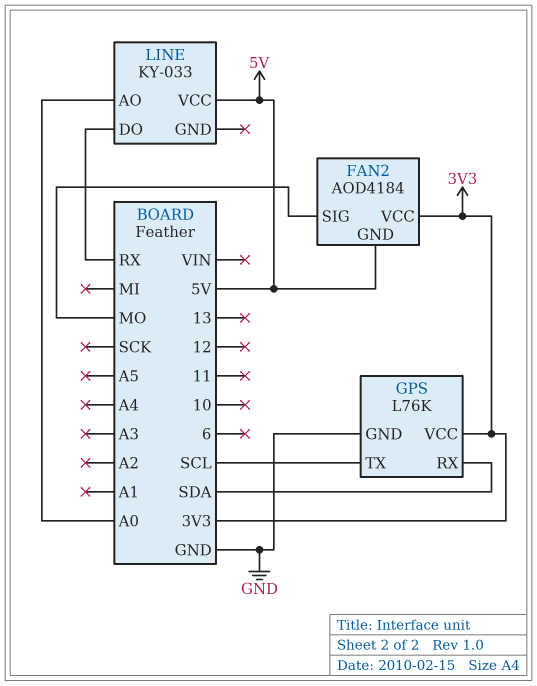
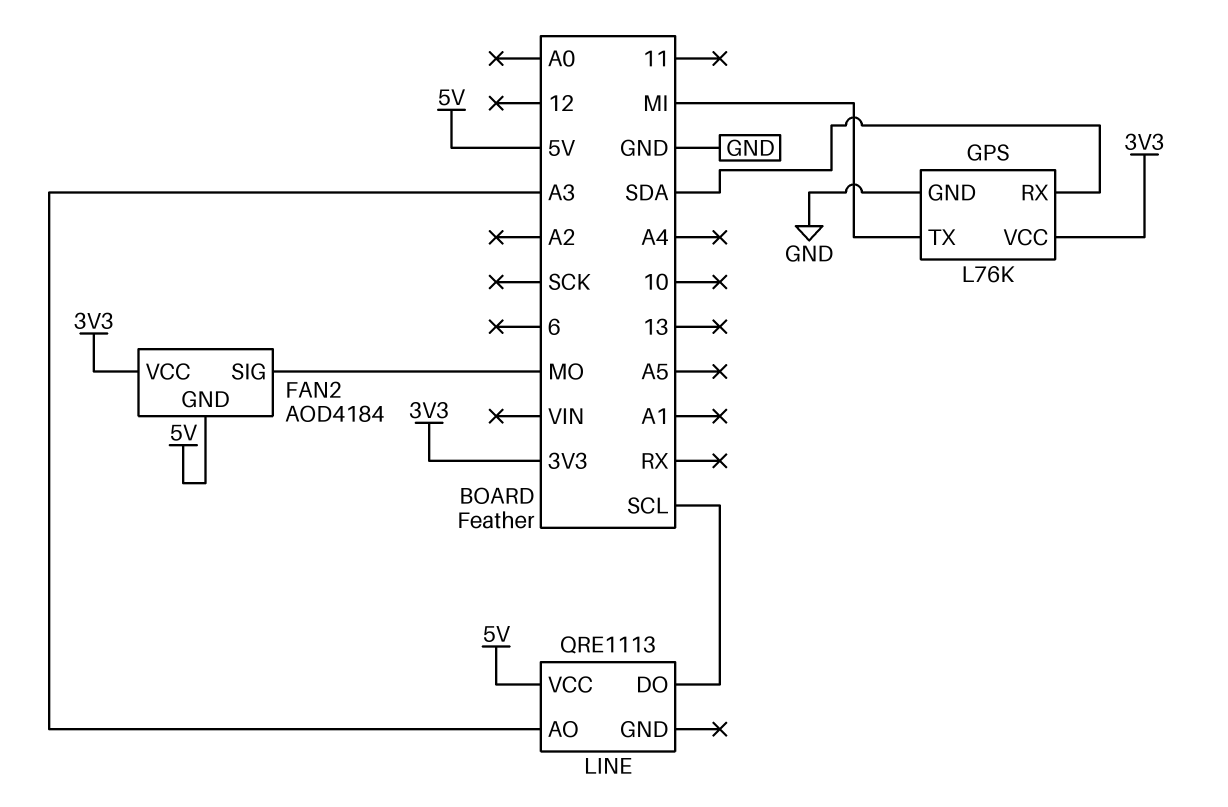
GPS pin TX: SCL -> MI
LINE: KY-033 -> QRE1113
LINE pin AO: A0 -> A3
LINE pin DO: RX -> SCL

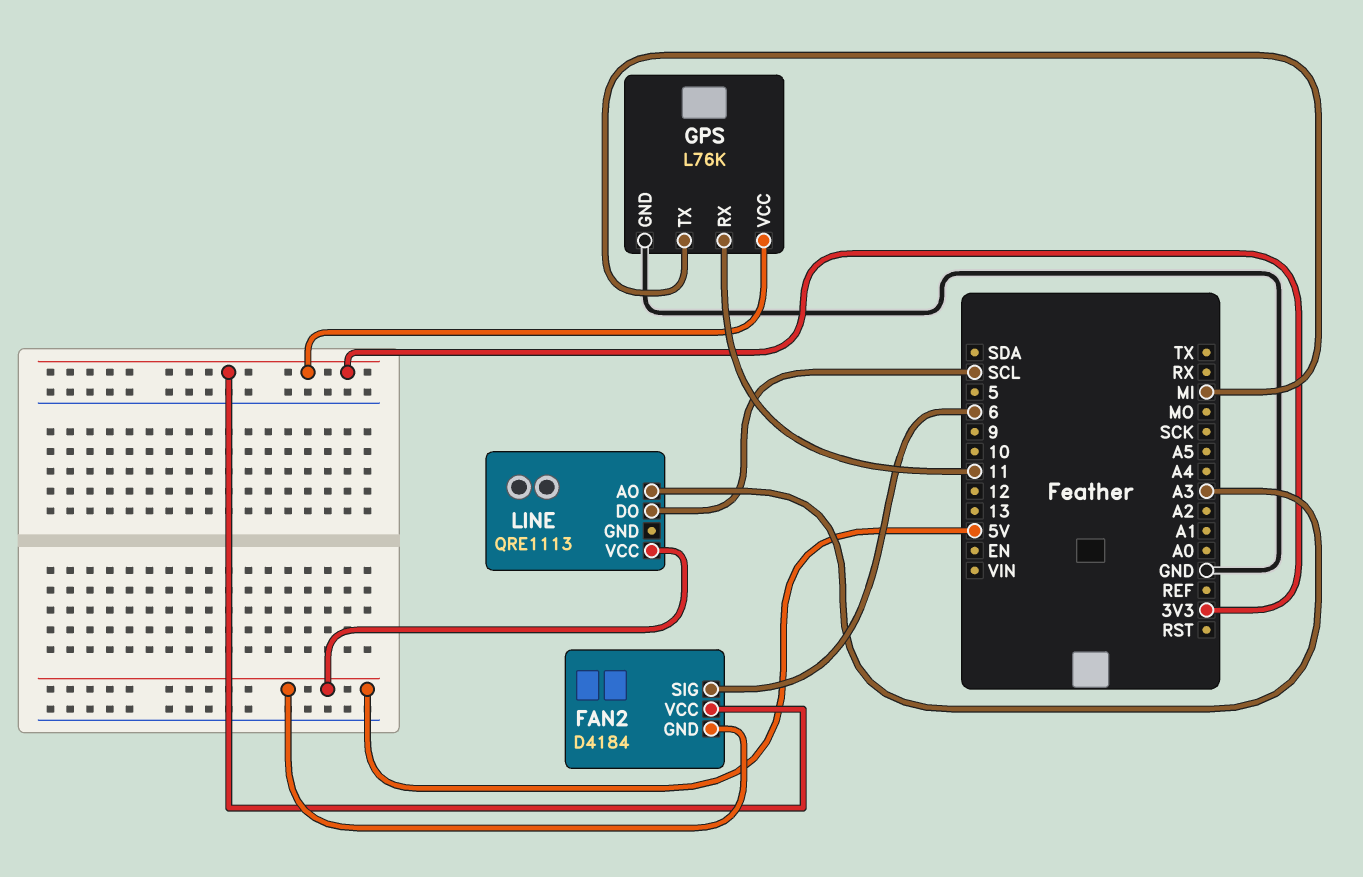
FAN2: AOD4184 -> D4184
FAN2 pin SIG: MO -> 6
GPS pin RX: SDA -> 11

